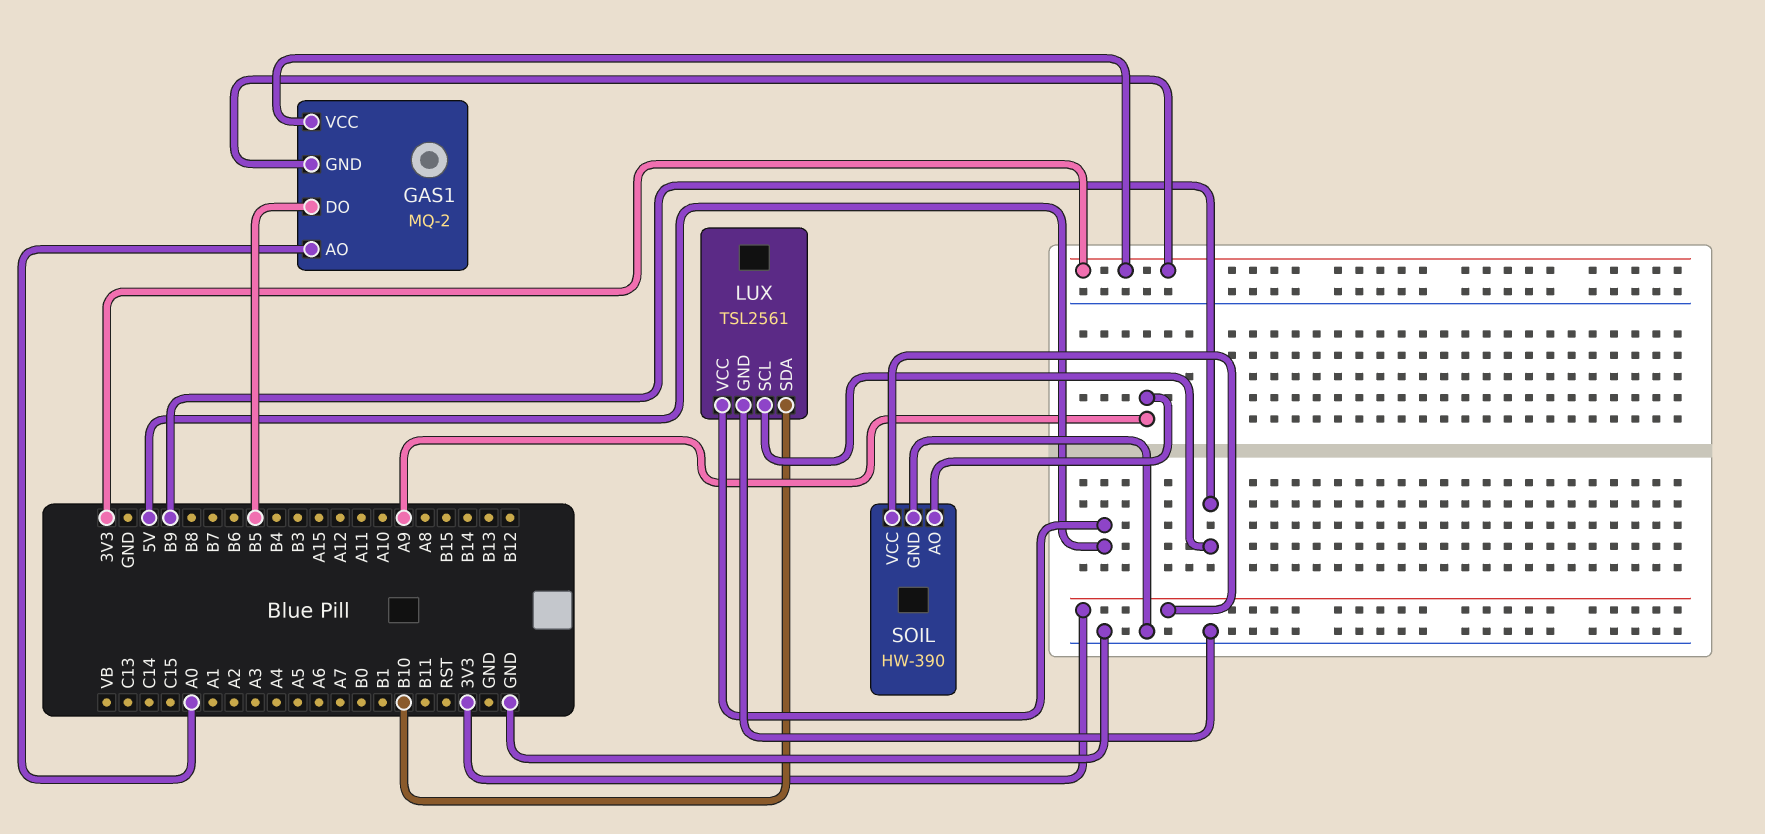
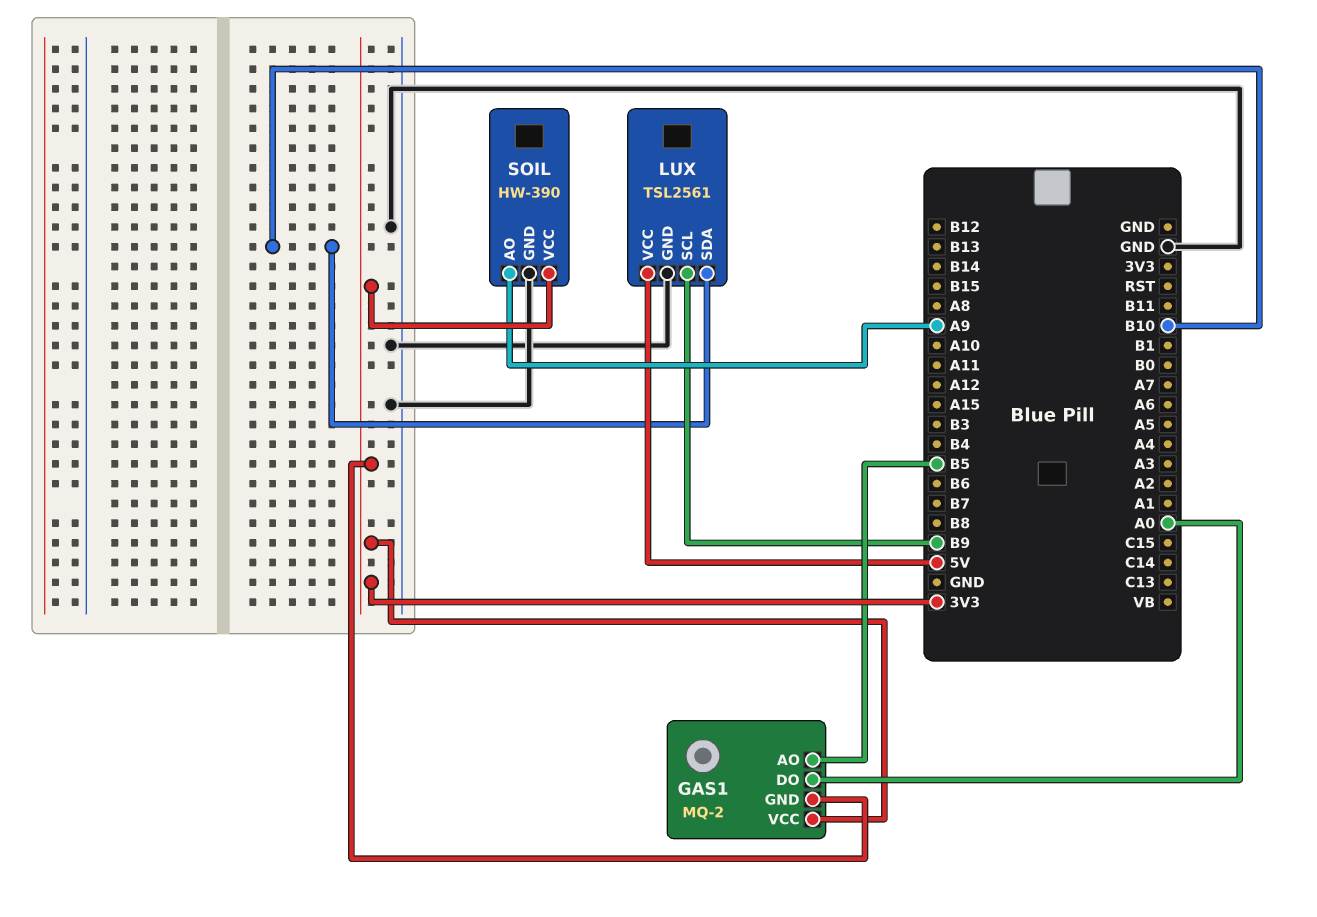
GAS1 pin AO: A0 -> B5
GAS1 pin DO: B5 -> A0

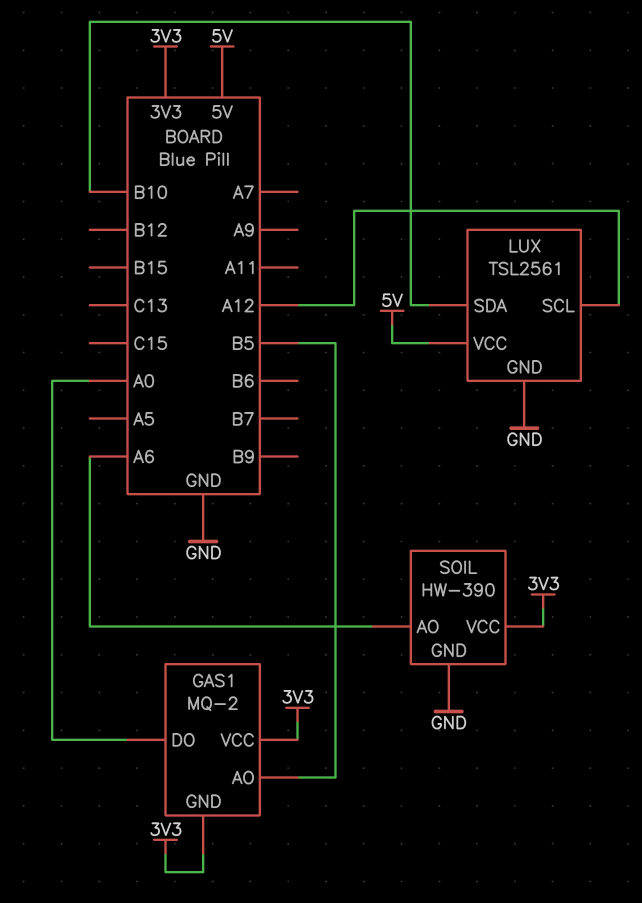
LUX pin SCL: B9 -> A12
SOIL pin AO: A9 -> A6

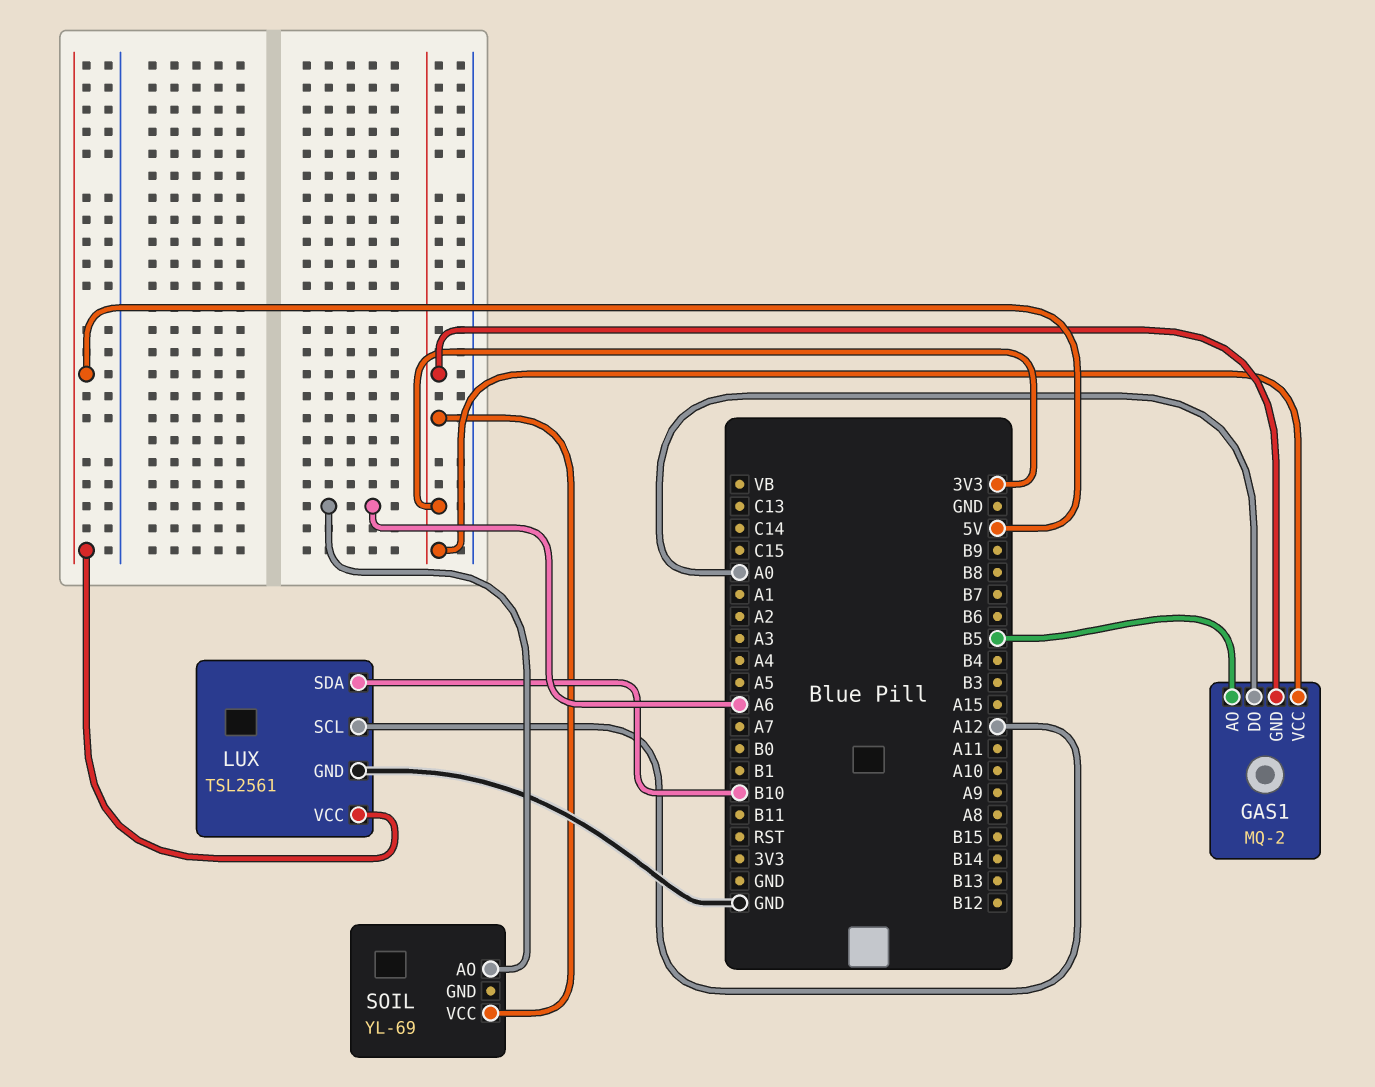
SOIL: HW-390 -> YL-69
SOIL pin GND: GND -> none

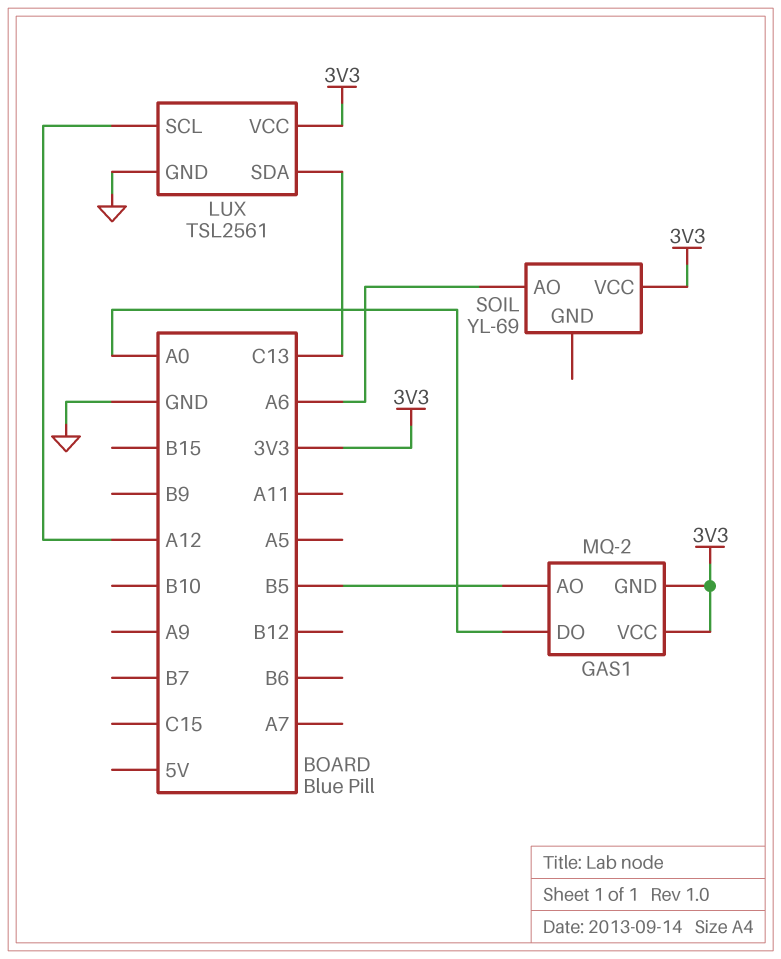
LUX pin SDA: B10 -> C13
LUX pin VCC: 5V -> 3V3

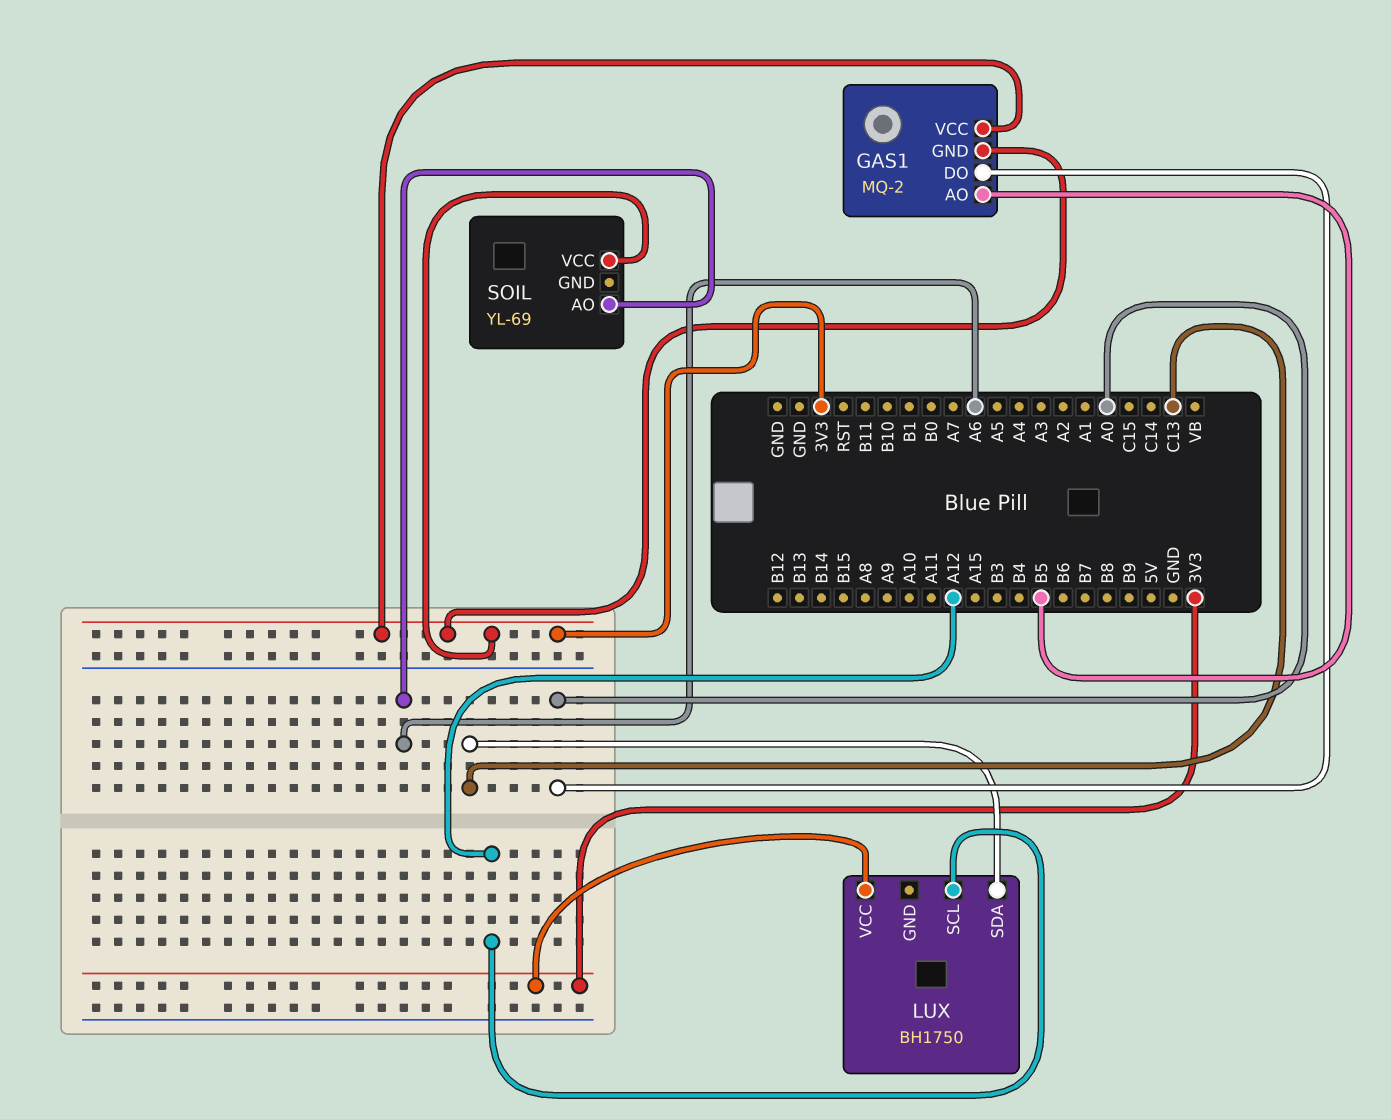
LUX: TSL2561 -> BH1750
LUX pin GND: GND -> none

